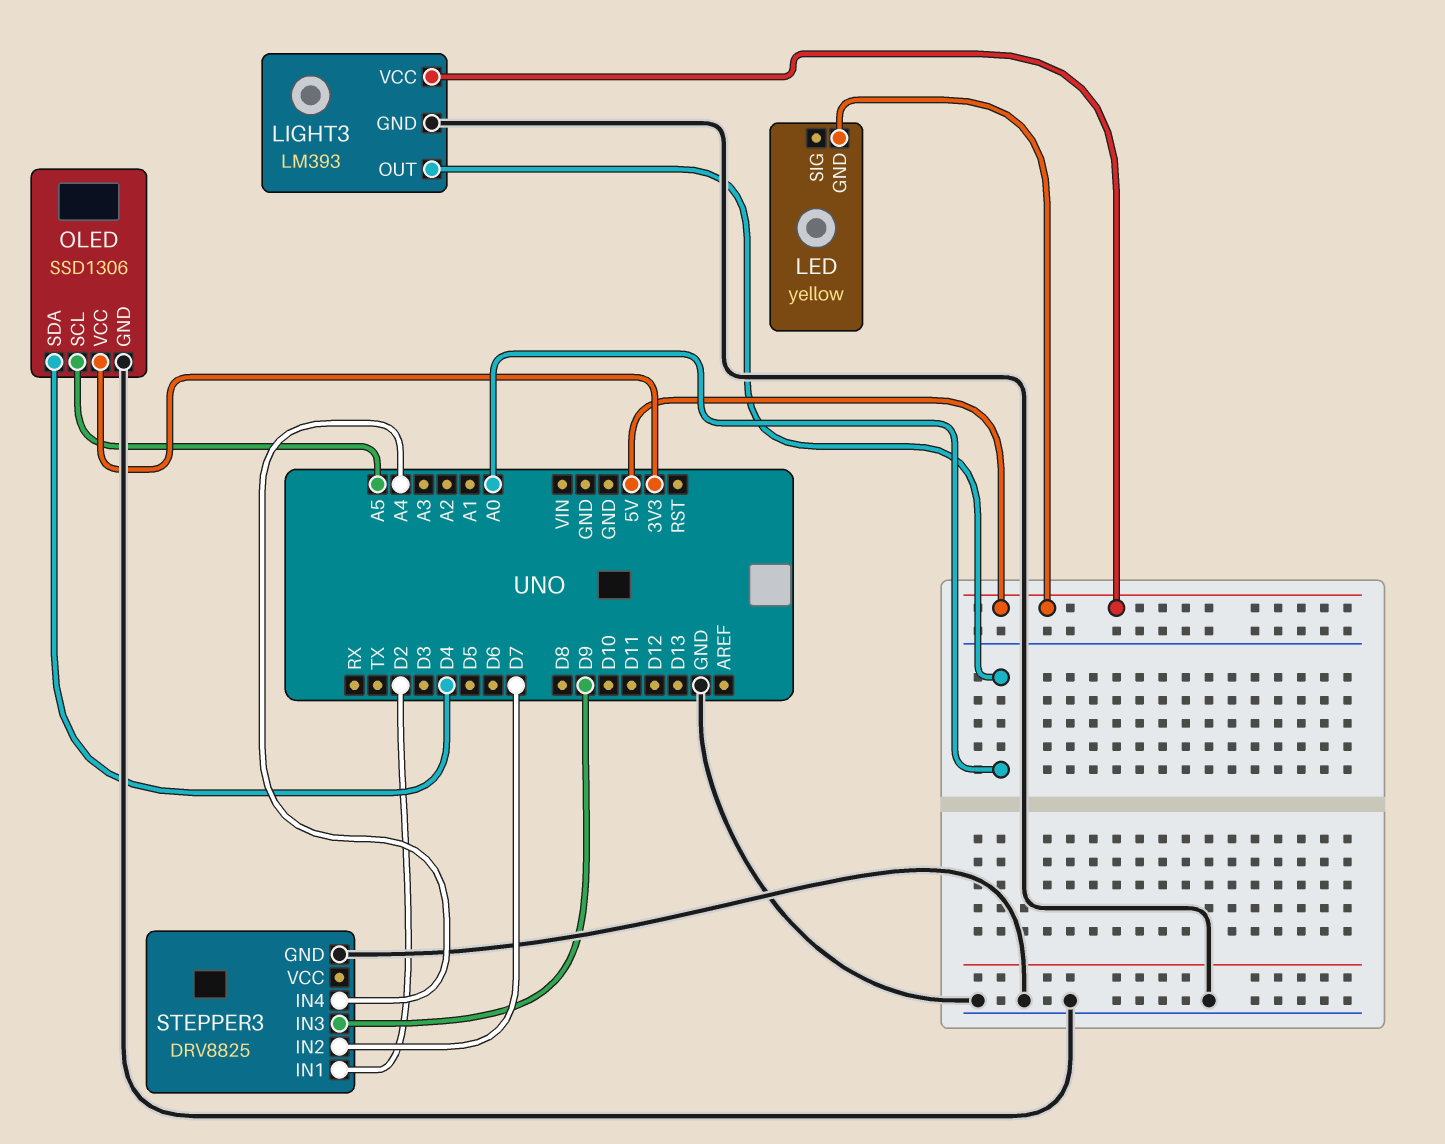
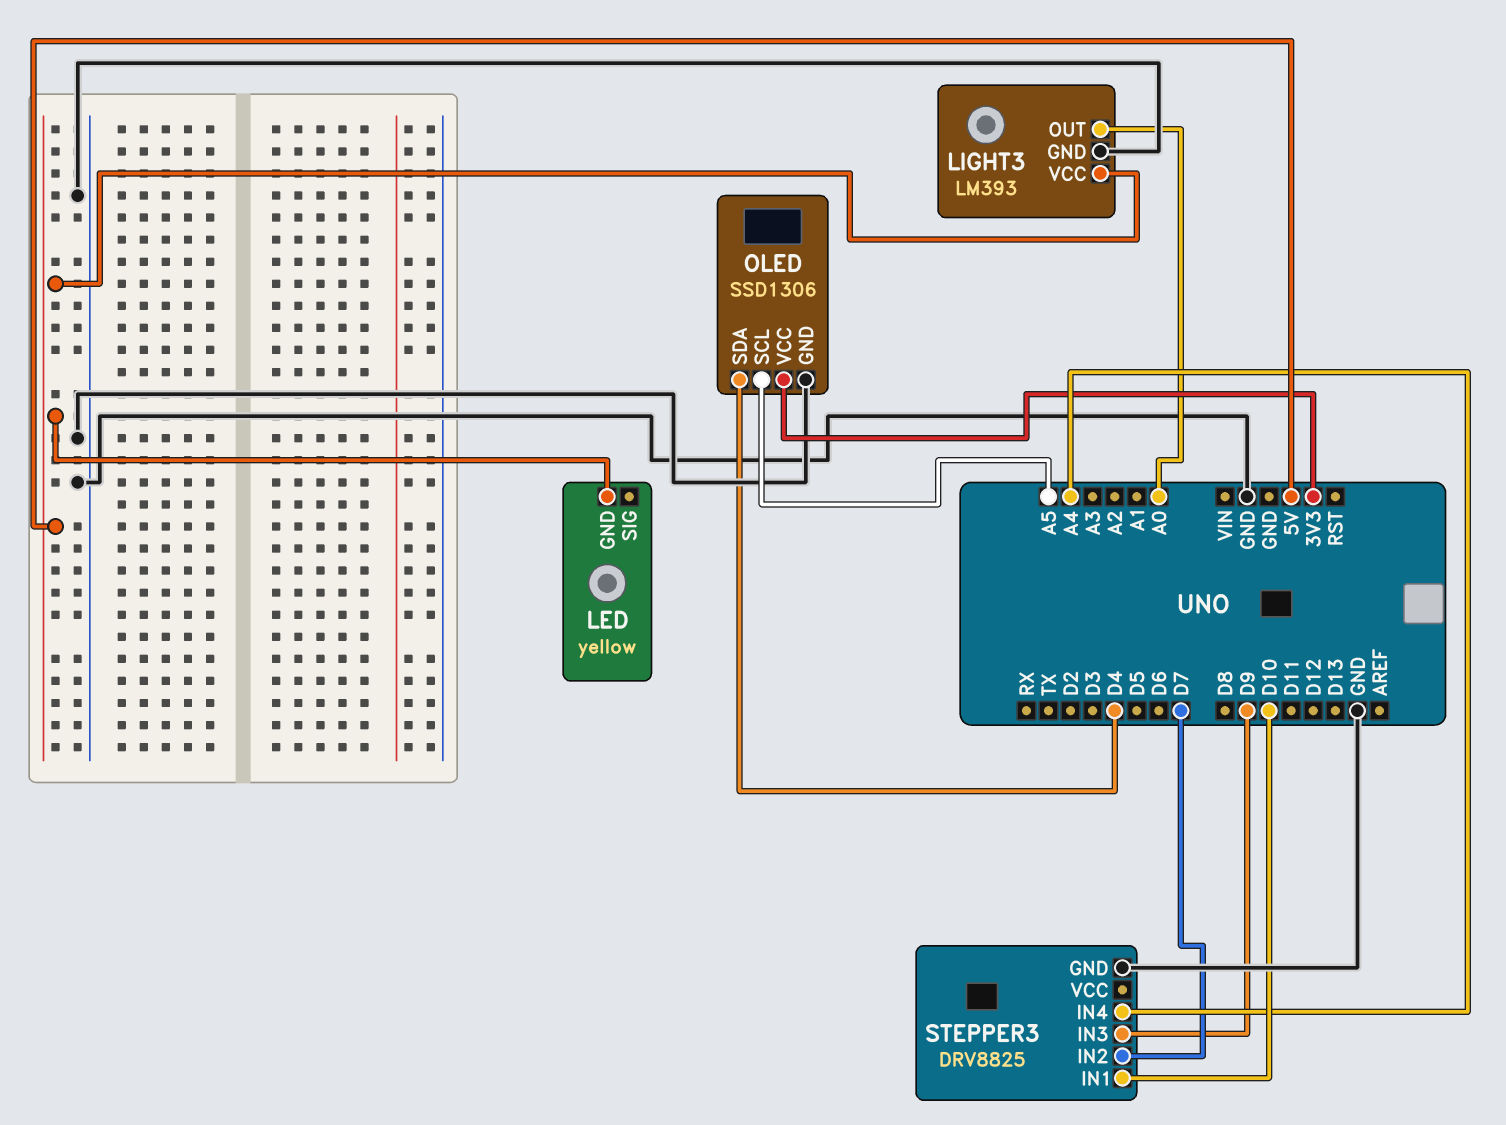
STEPPER3 pin IN1: D2 -> D10

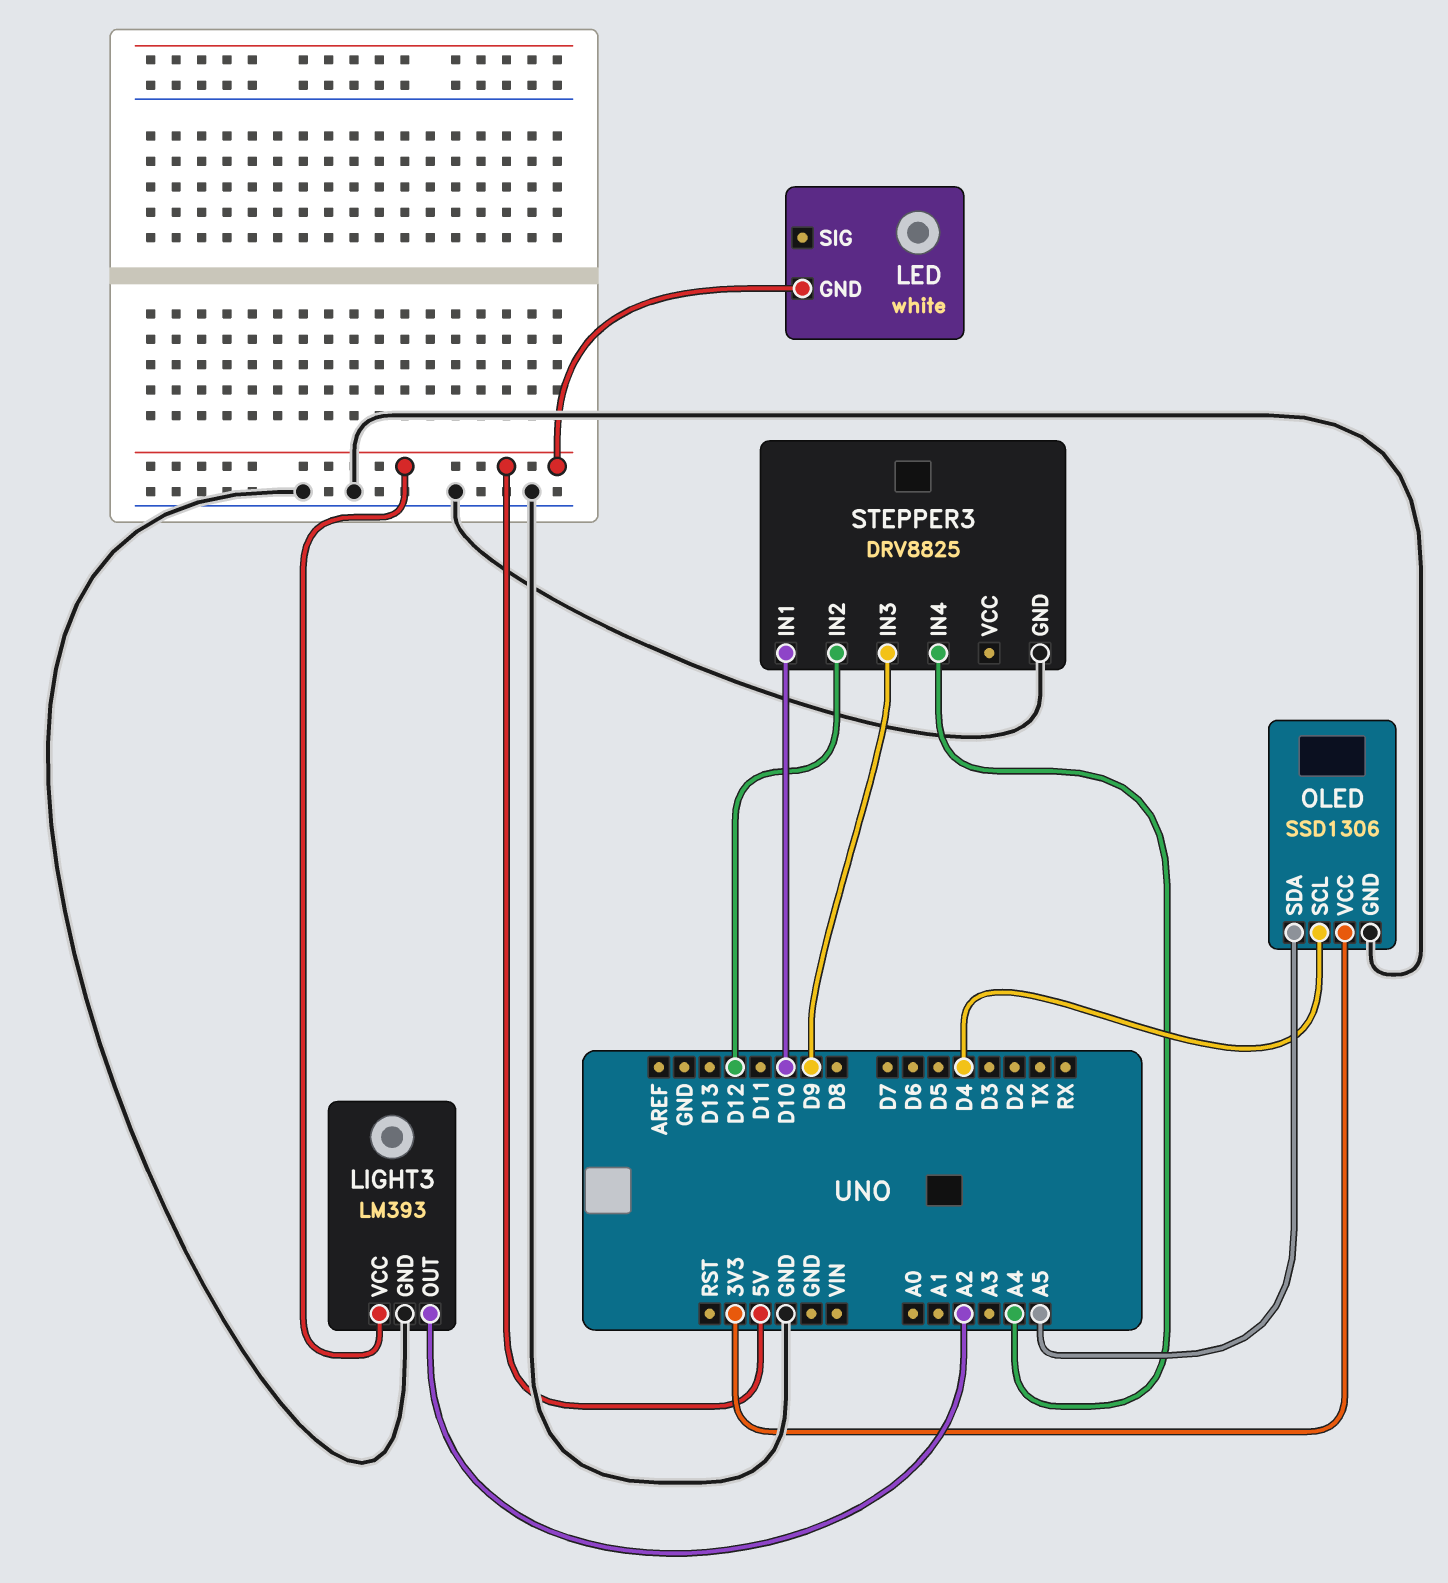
LED: yellow -> white
LIGHT3 pin OUT: A0 -> A2
OLED pin SCL: A5 -> D4
OLED pin SDA: D4 -> A5
STEPPER3 pin IN2: D7 -> D12

